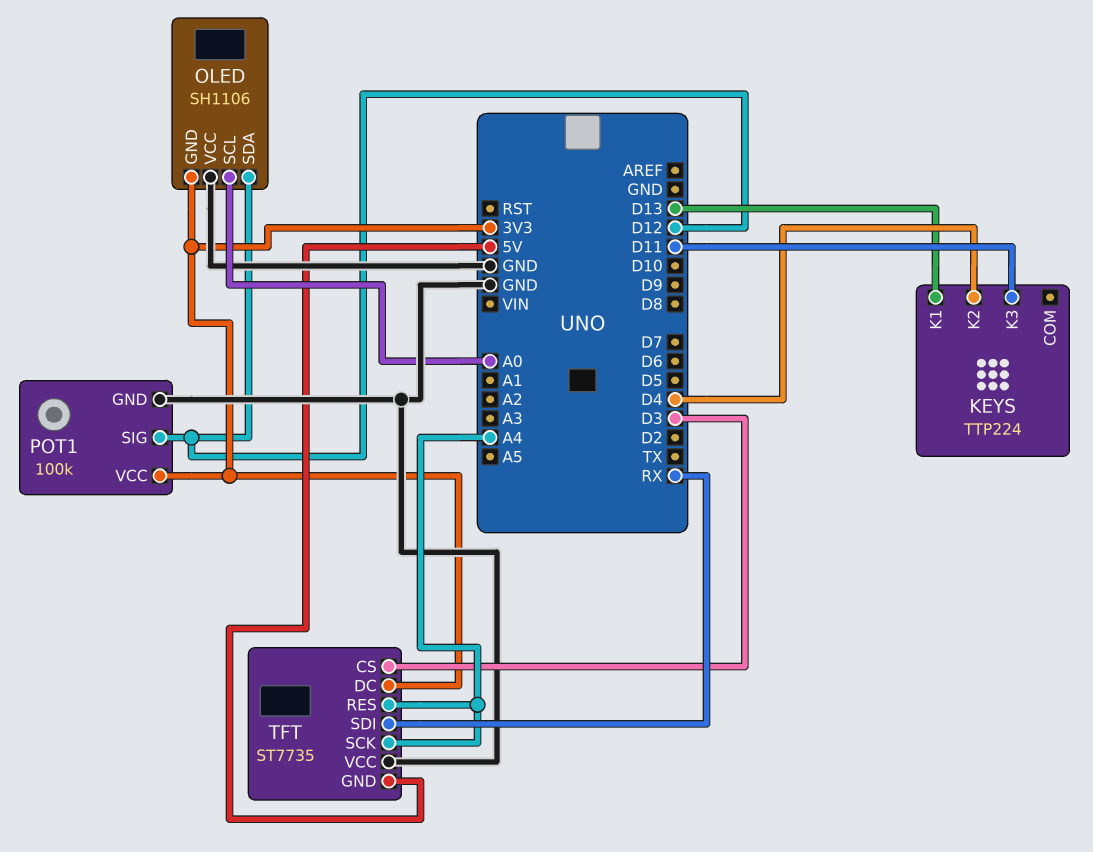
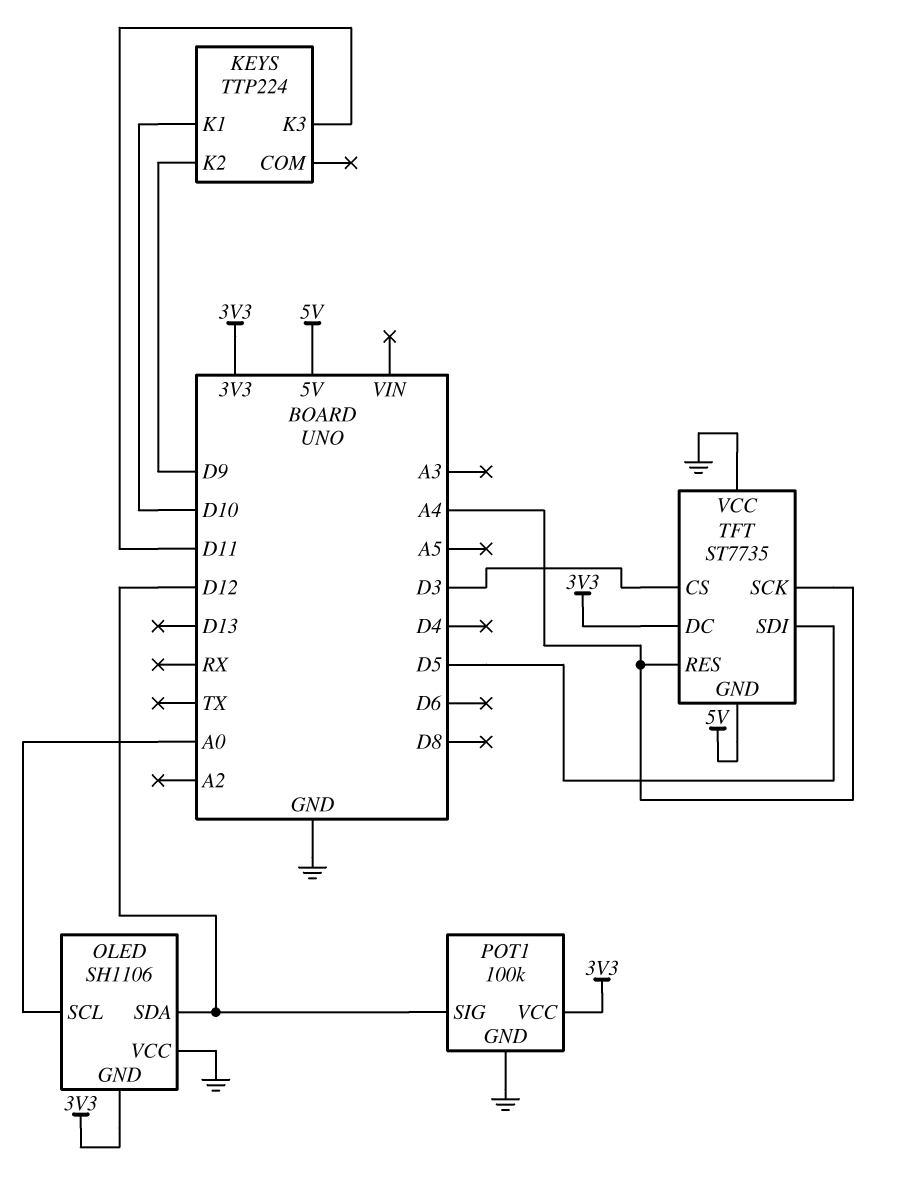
KEYS pin K1: D13 -> D10
KEYS pin K2: D4 -> D9
TFT pin SDI: RX -> D5

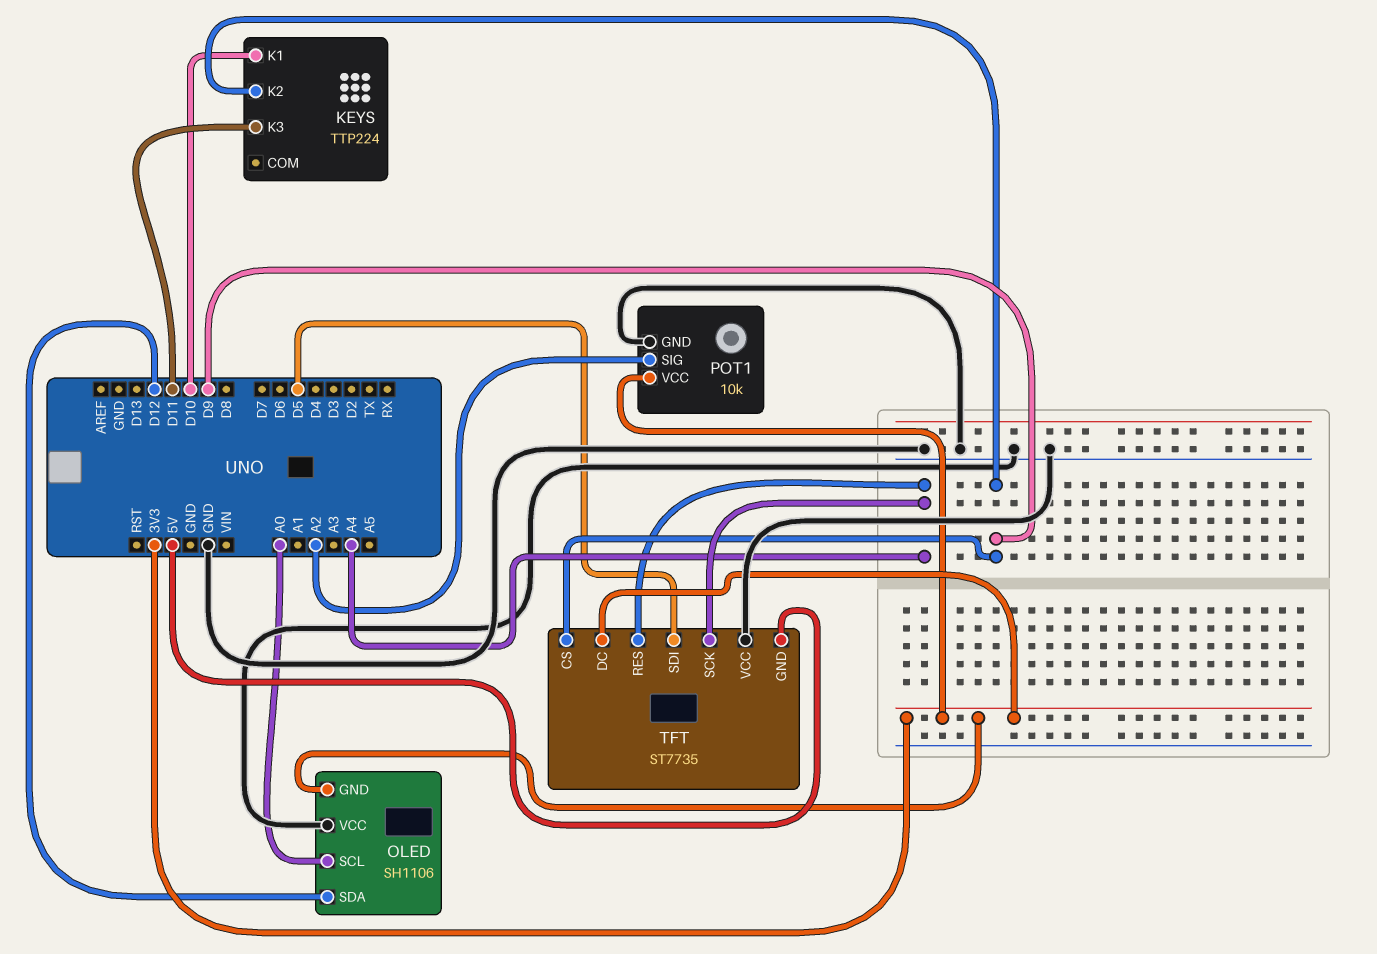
POT1: 100k -> 10k
POT1 pin SIG: D12 -> A2
TFT pin CS: D3 -> D9

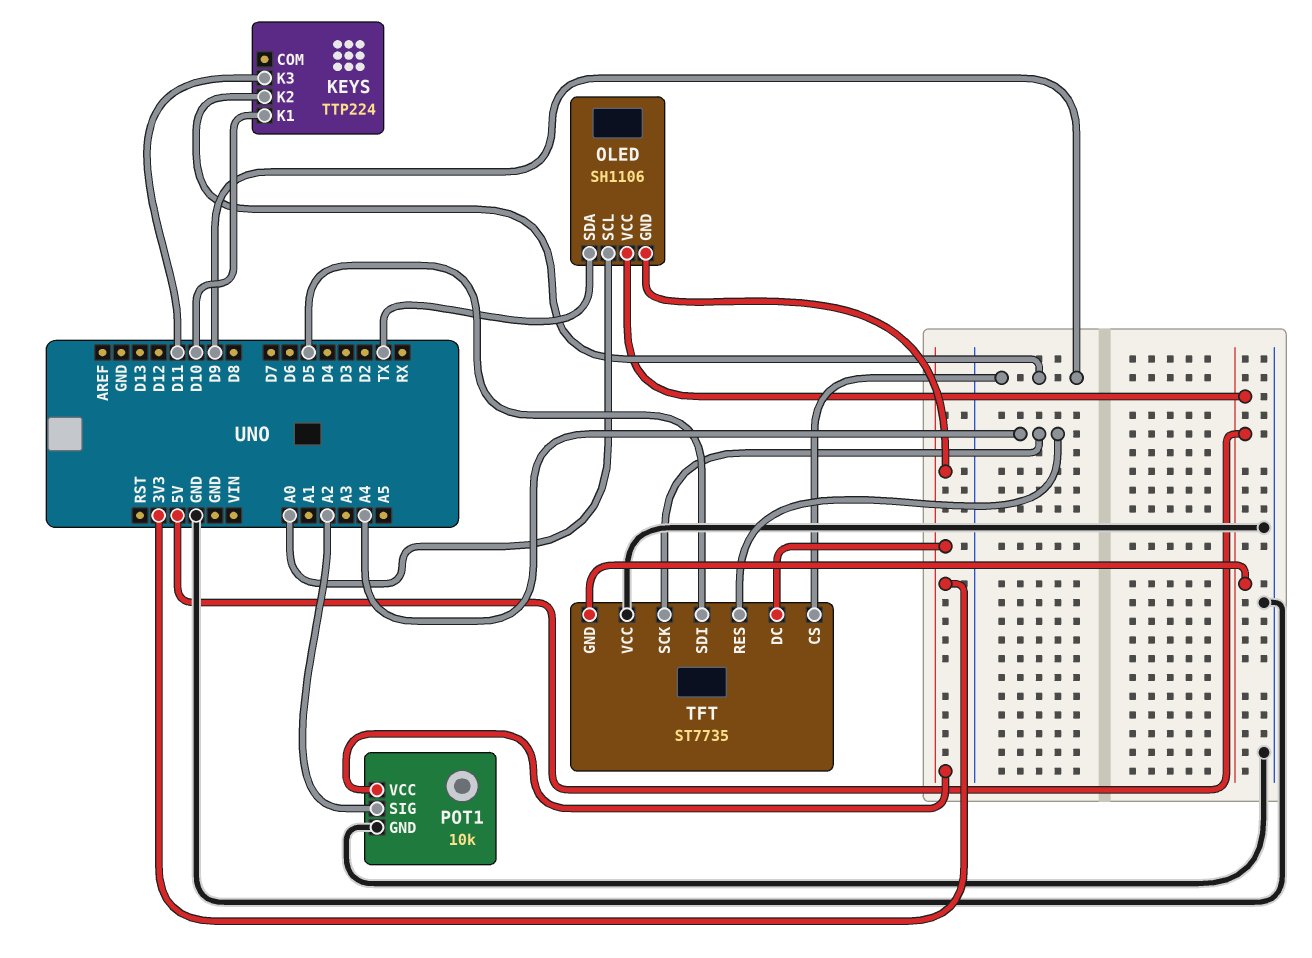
OLED pin SDA: D12 -> TX
OLED pin VCC: GND -> 5V

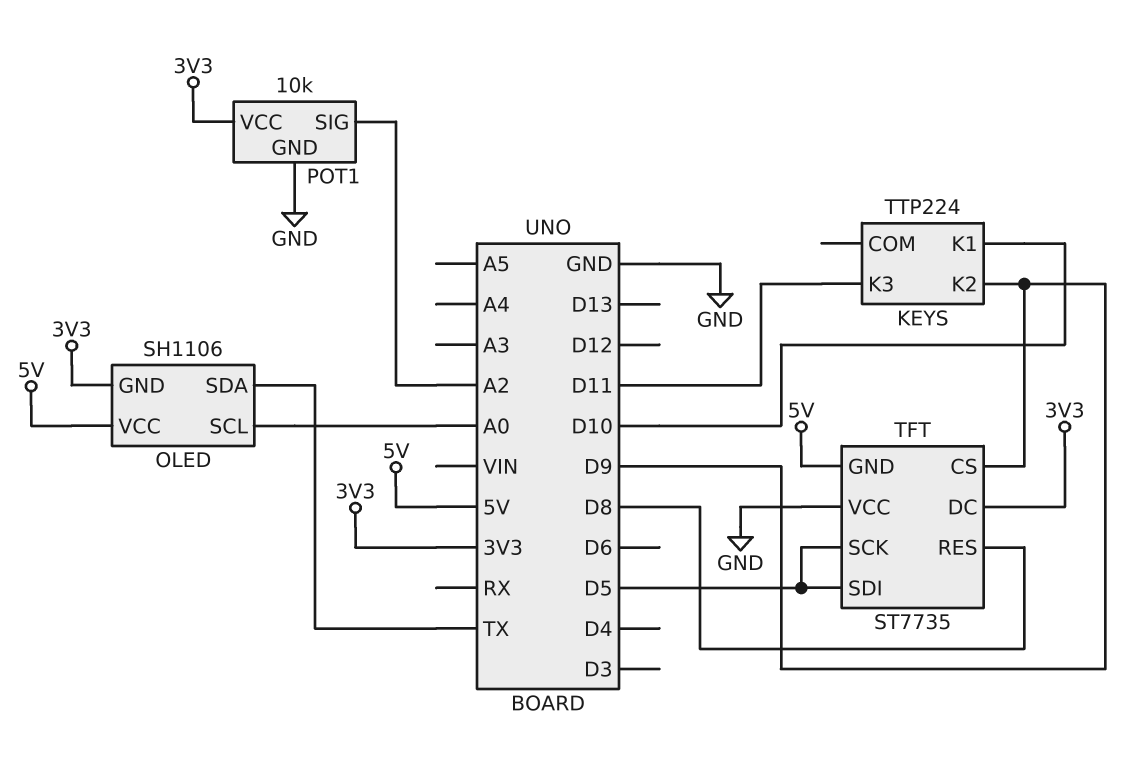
TFT pin RES: A4 -> D8
TFT pin SCK: A4 -> D5

